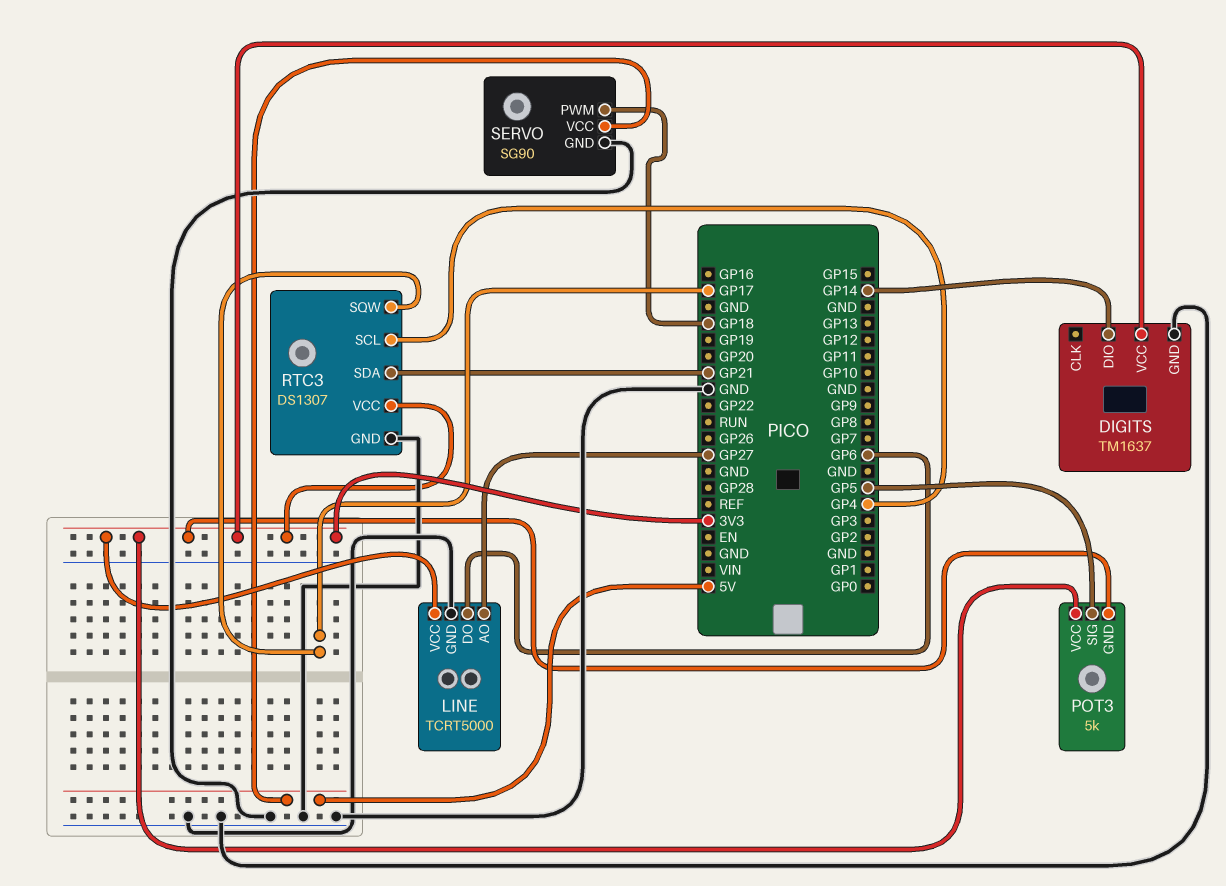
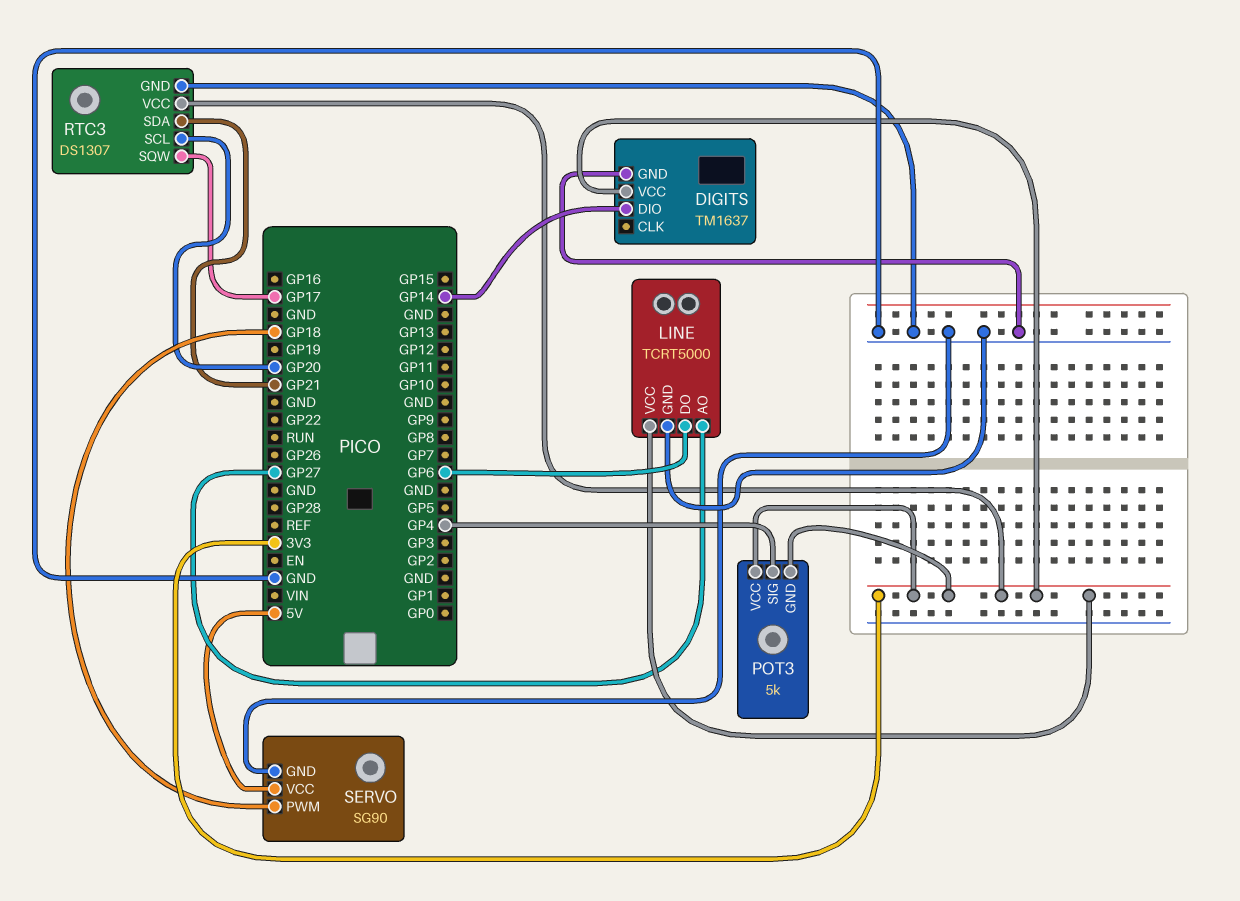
POT3 pin SIG: GP5 -> GP4
RTC3 pin SCL: GP4 -> GP20

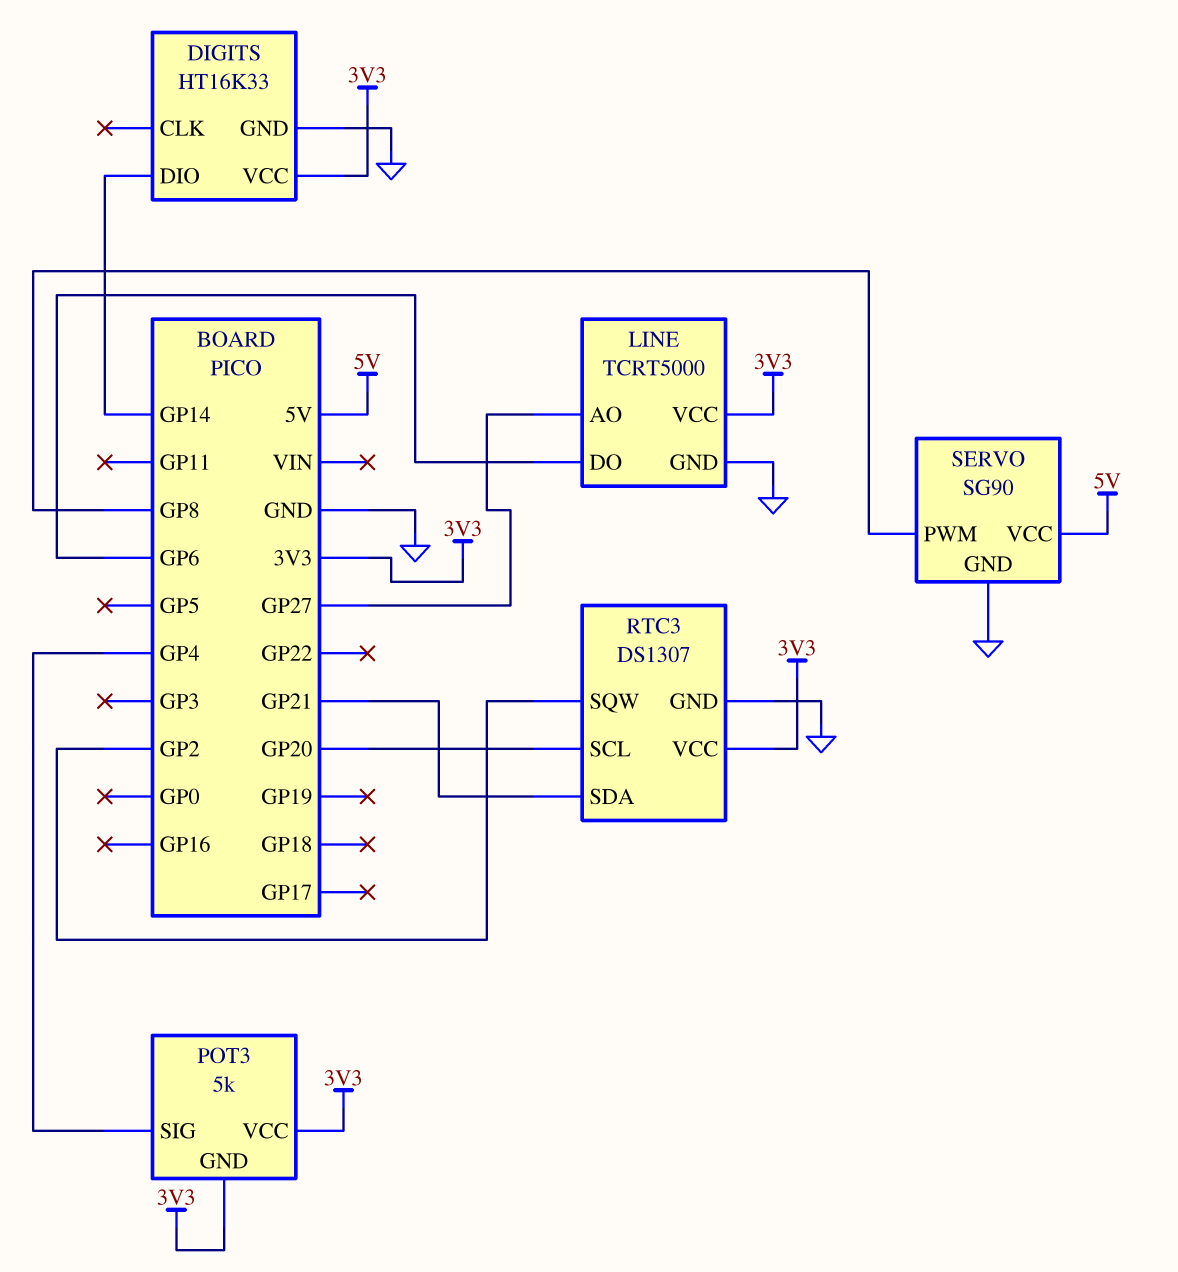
DIGITS: TM1637 -> HT16K33
RTC3 pin SQW: GP17 -> GP2
SERVO pin PWM: GP18 -> GP8

